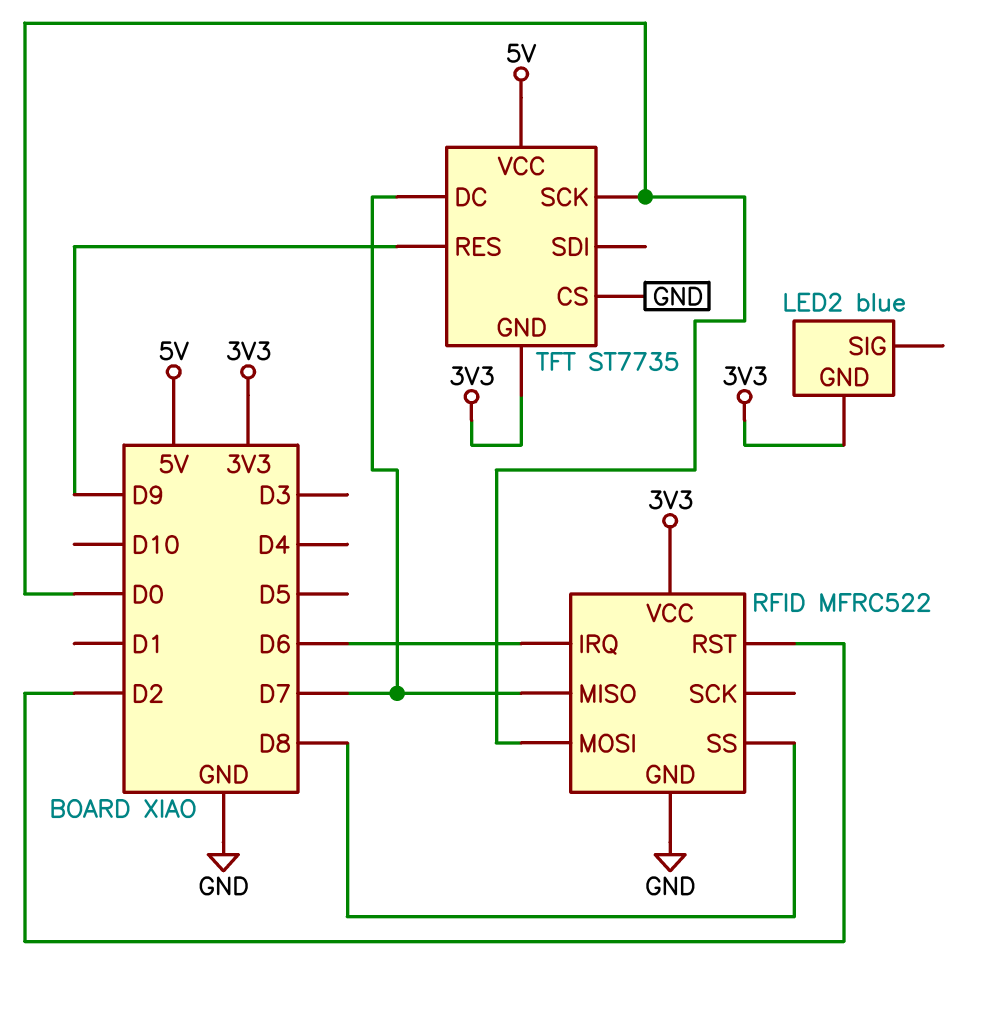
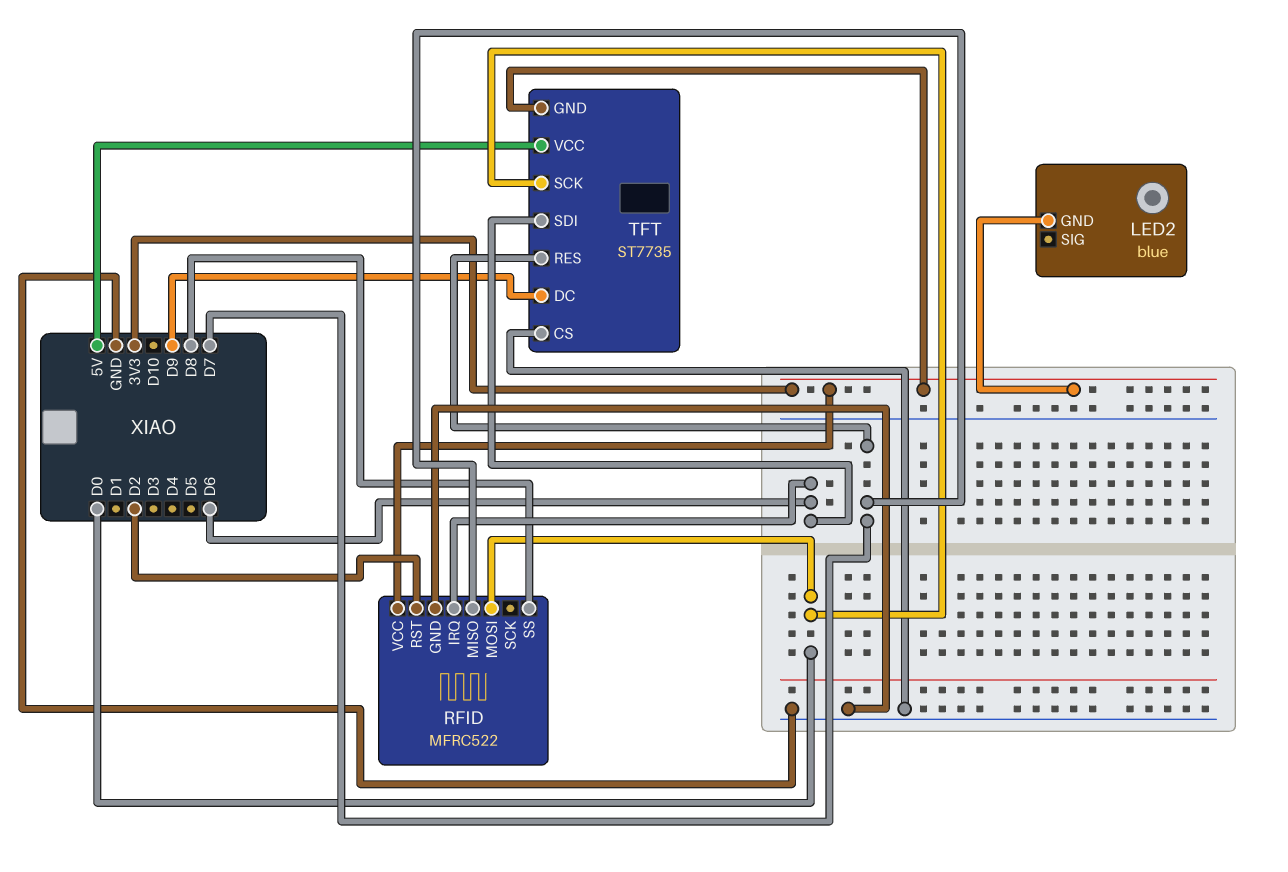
TFT pin DC: D7 -> D9
TFT pin RES: D9 -> D7
TFT pin SDI: none -> D6

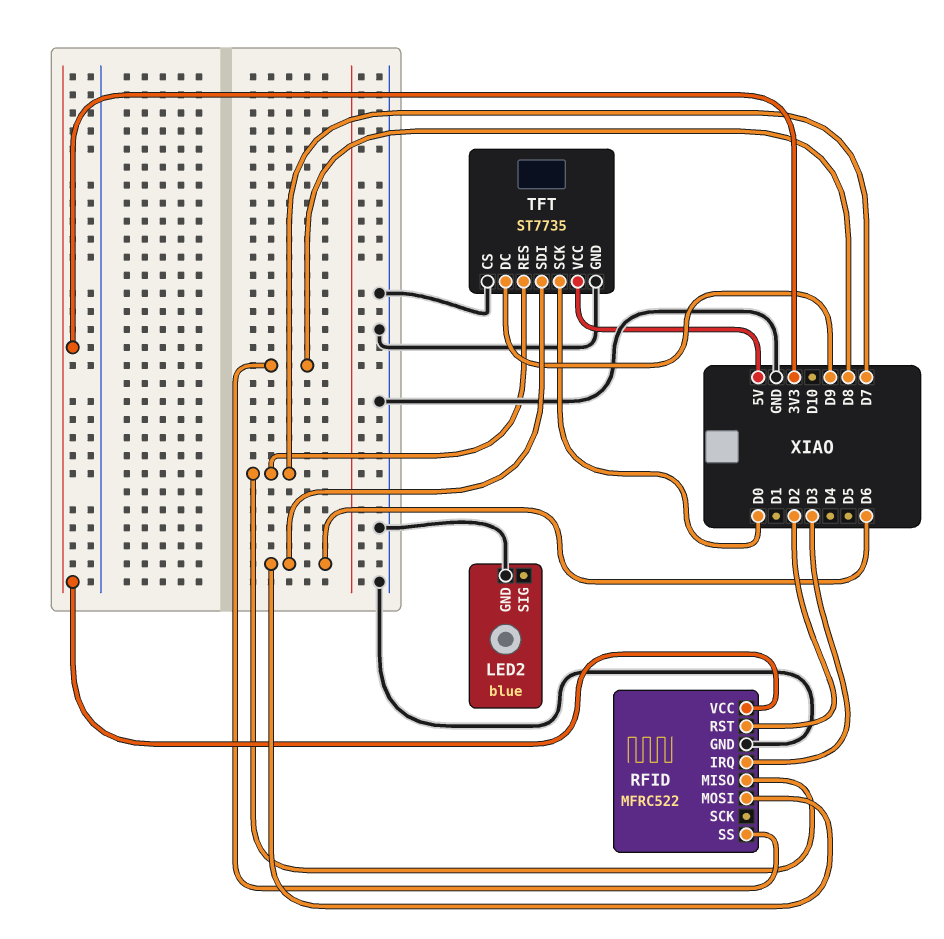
LED2 pin GND: 3V3 -> GND
RFID pin IRQ: D6 -> D3
RFID pin MOSI: D0 -> D6
TFT pin GND: 3V3 -> GND

